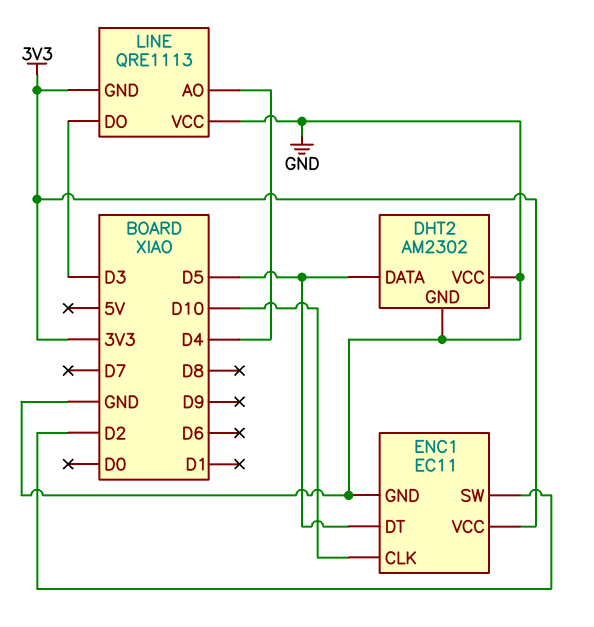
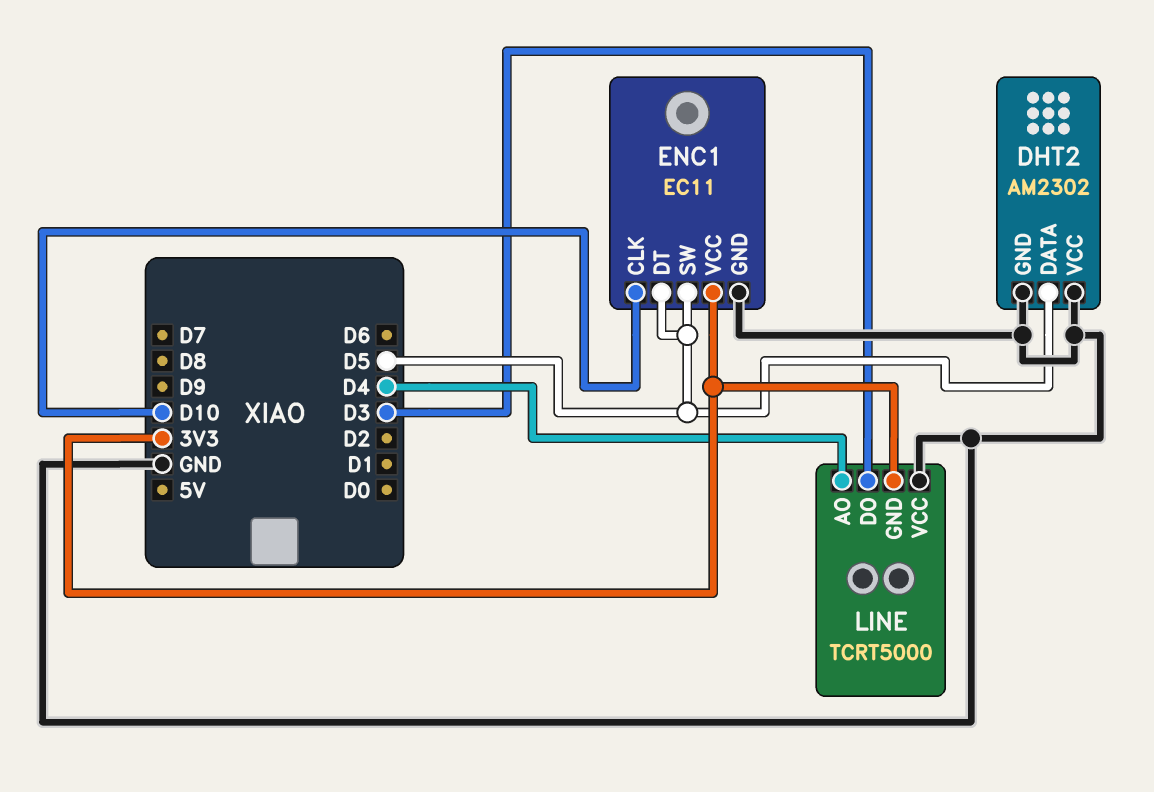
ENC1 pin SW: D2 -> D5
LINE: QRE1113 -> TCRT5000

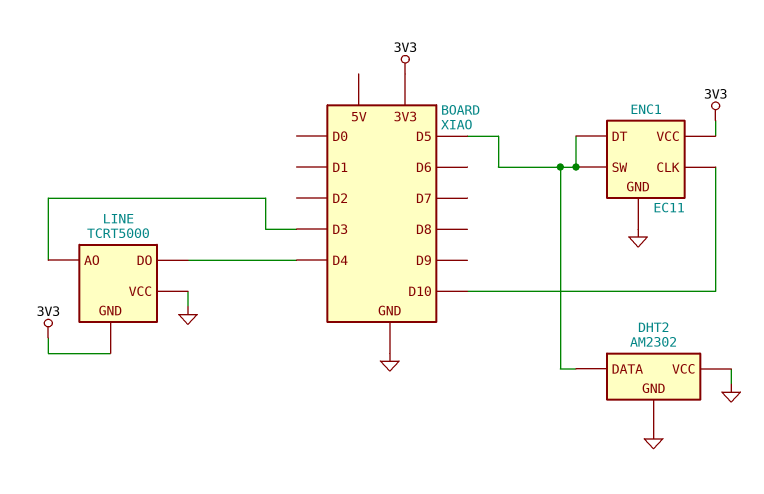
LINE pin AO: D4 -> D3
LINE pin DO: D3 -> D4

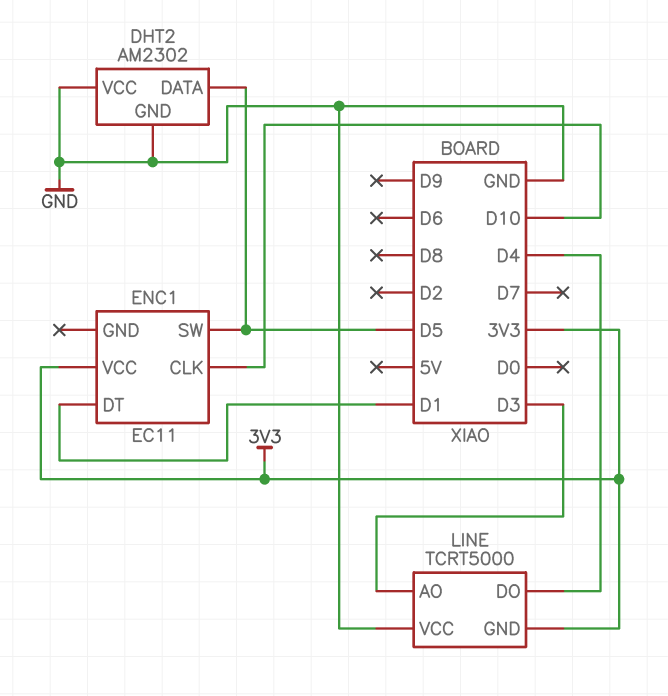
ENC1 pin DT: D5 -> D1
ENC1 pin GND: GND -> none

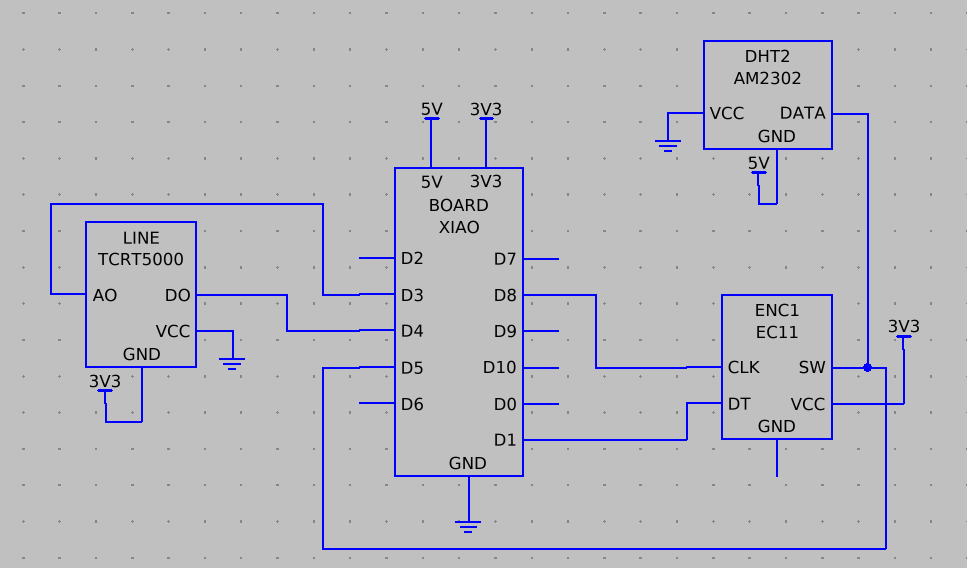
DHT2 pin GND: GND -> 5V
ENC1 pin CLK: D10 -> D8

